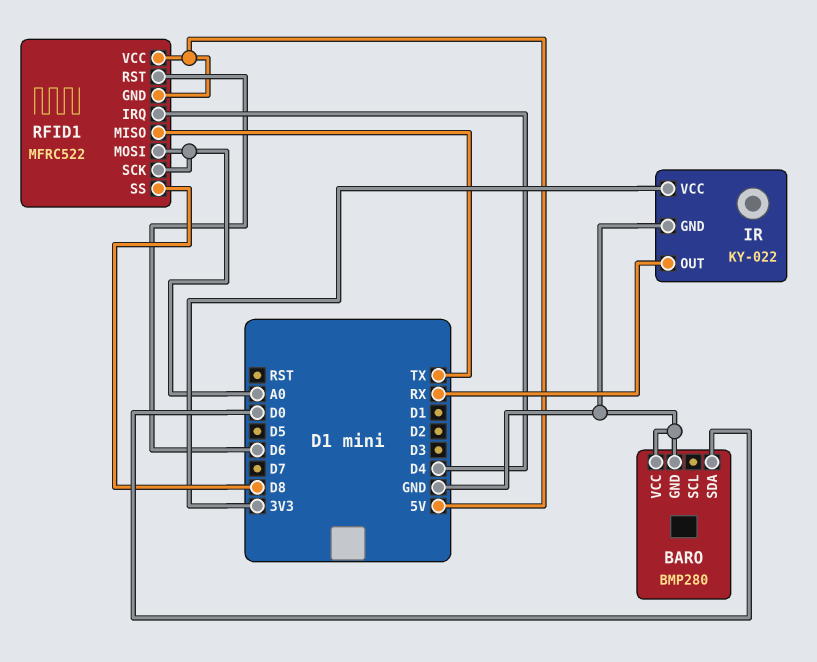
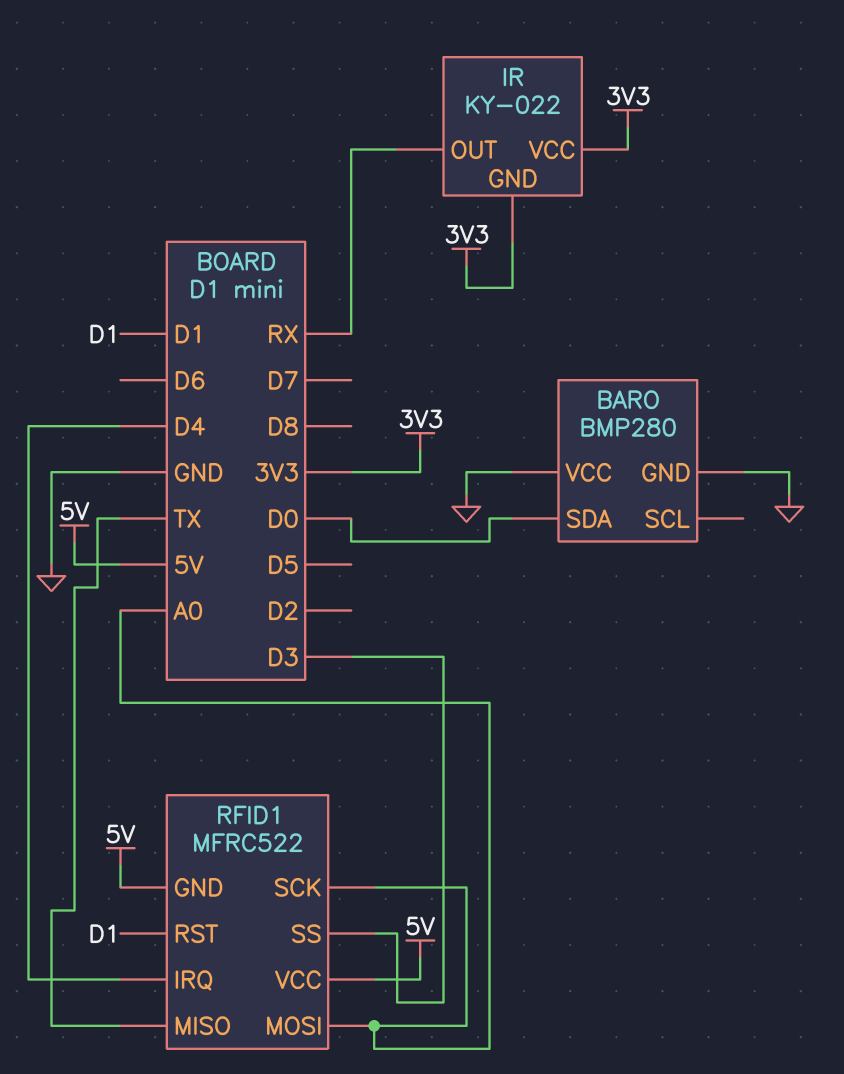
IR pin GND: GND -> 3V3
RFID1 pin RST: D6 -> D1
RFID1 pin SS: D8 -> D3

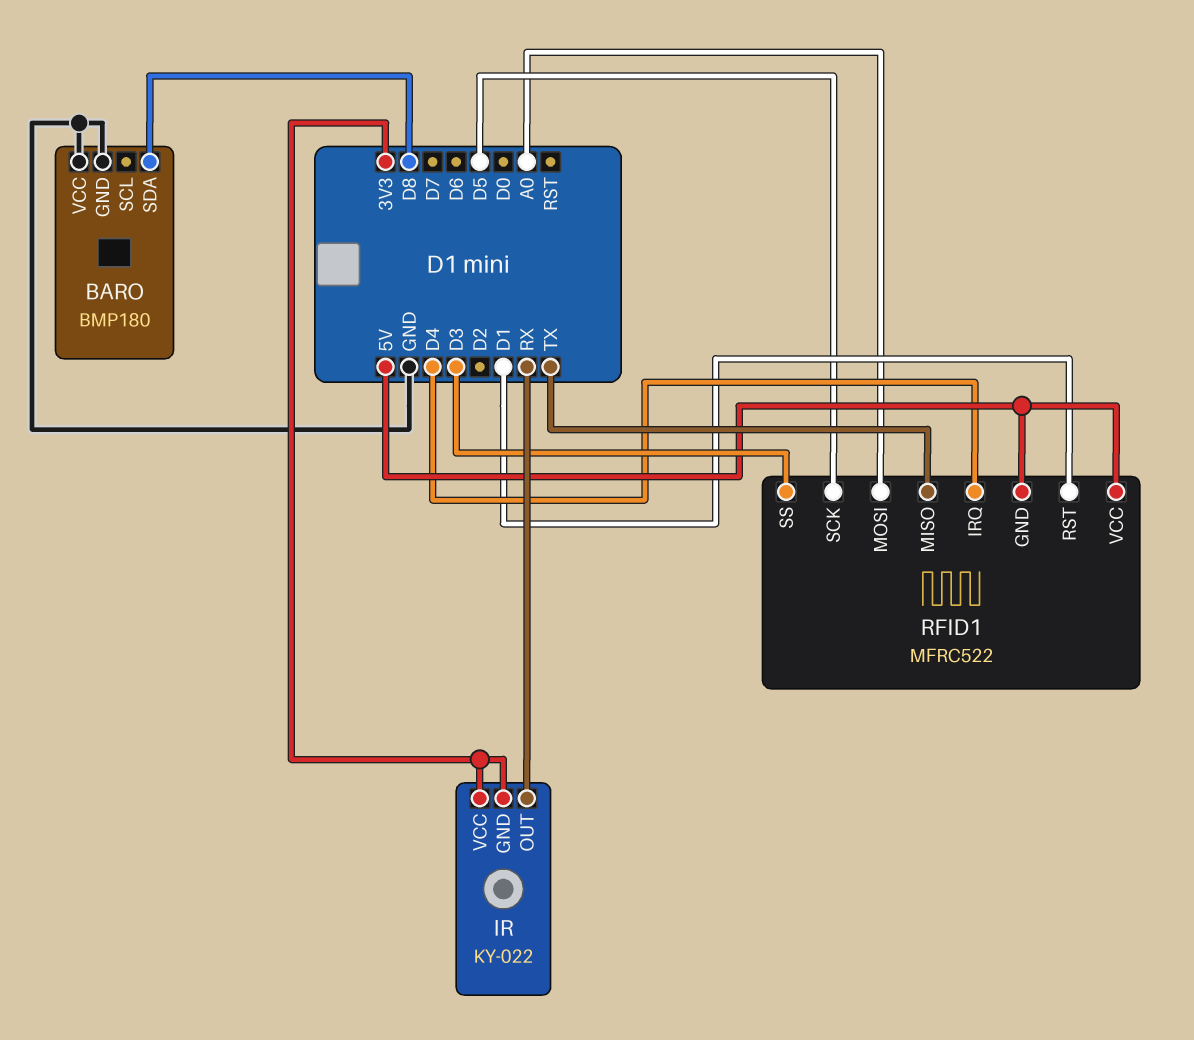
BARO: BMP280 -> BMP180
BARO pin SDA: D0 -> D8
RFID1 pin SCK: A0 -> D5

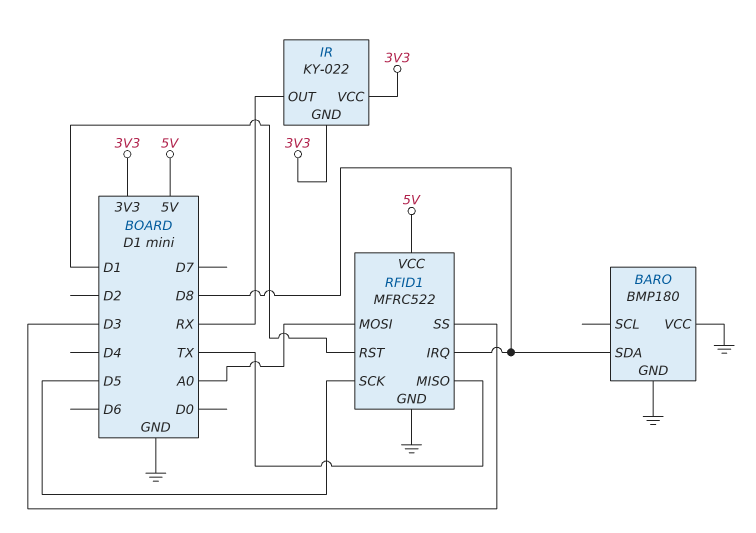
RFID1 pin GND: 5V -> GND
RFID1 pin IRQ: D4 -> D8

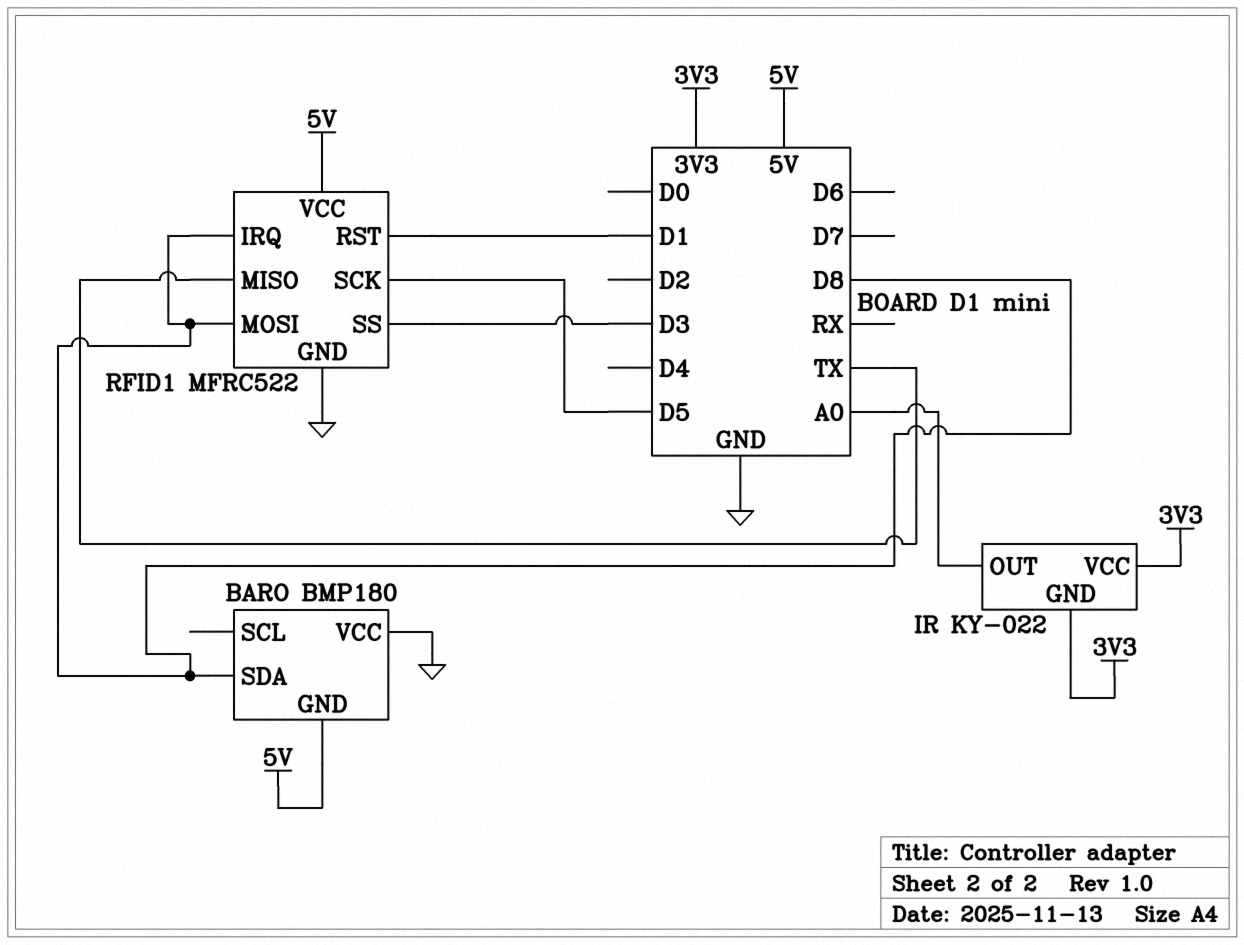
BARO pin GND: GND -> 5V
IR pin OUT: RX -> A0
RFID1 pin MOSI: A0 -> D8

